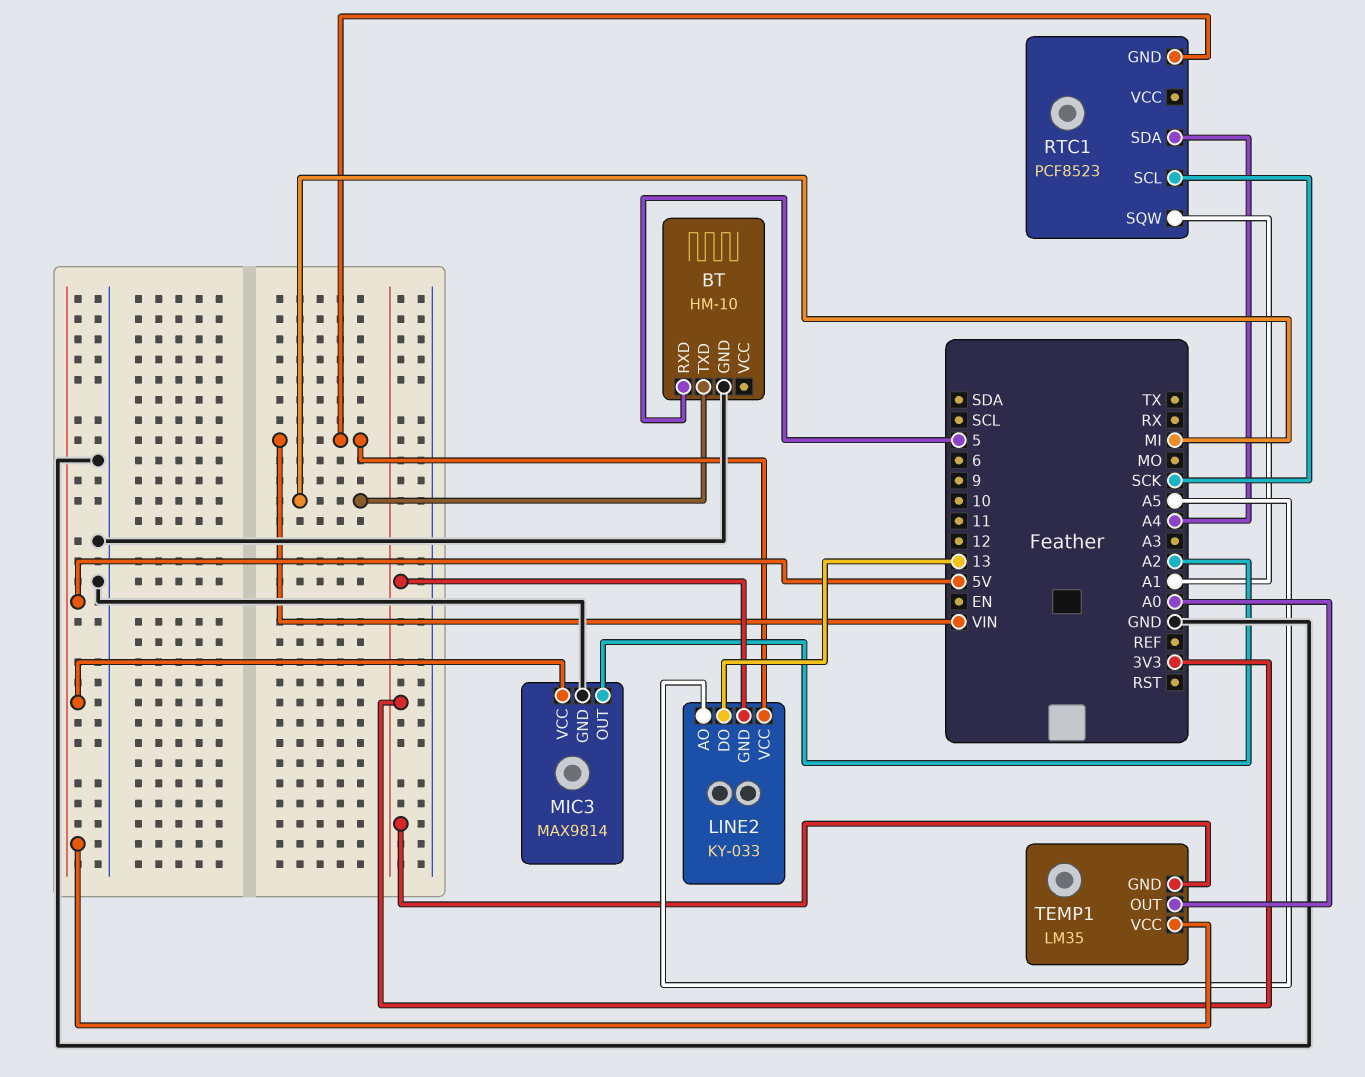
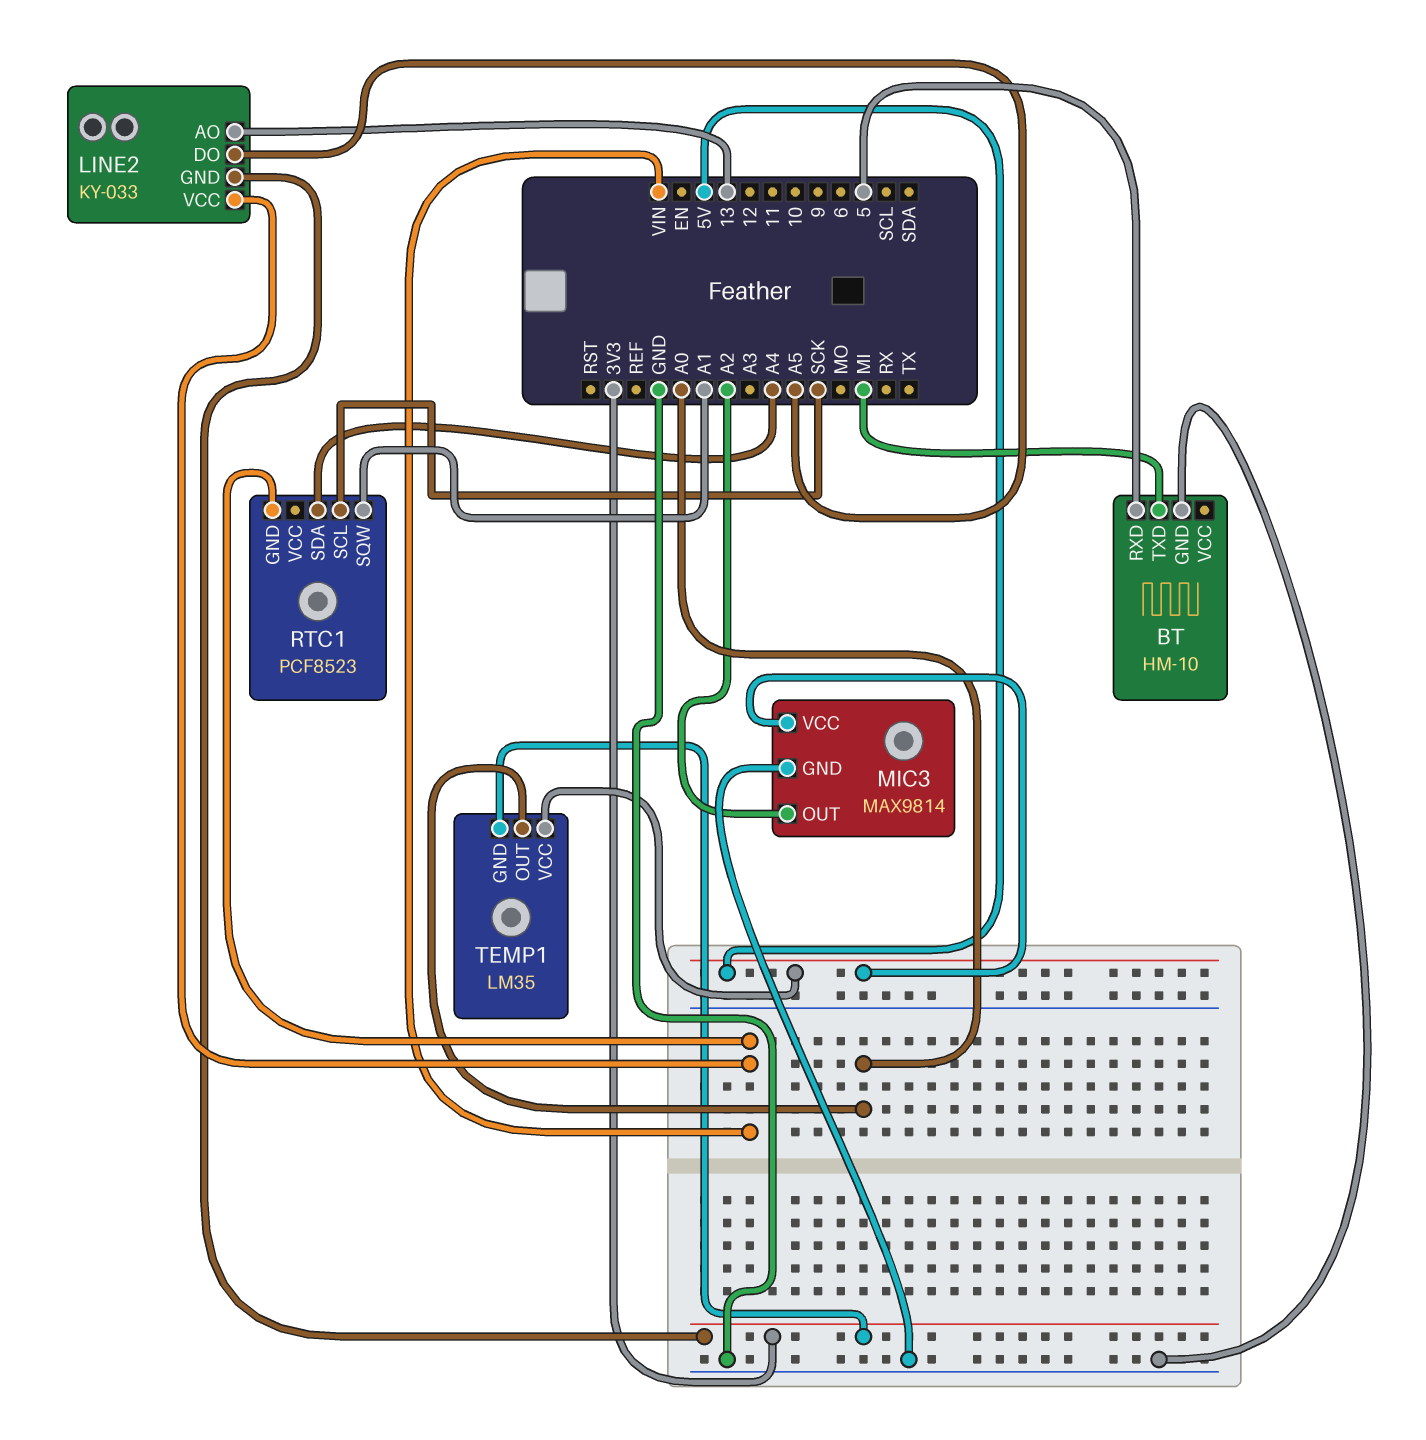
LINE2 pin AO: A5 -> 13
LINE2 pin DO: 13 -> A5

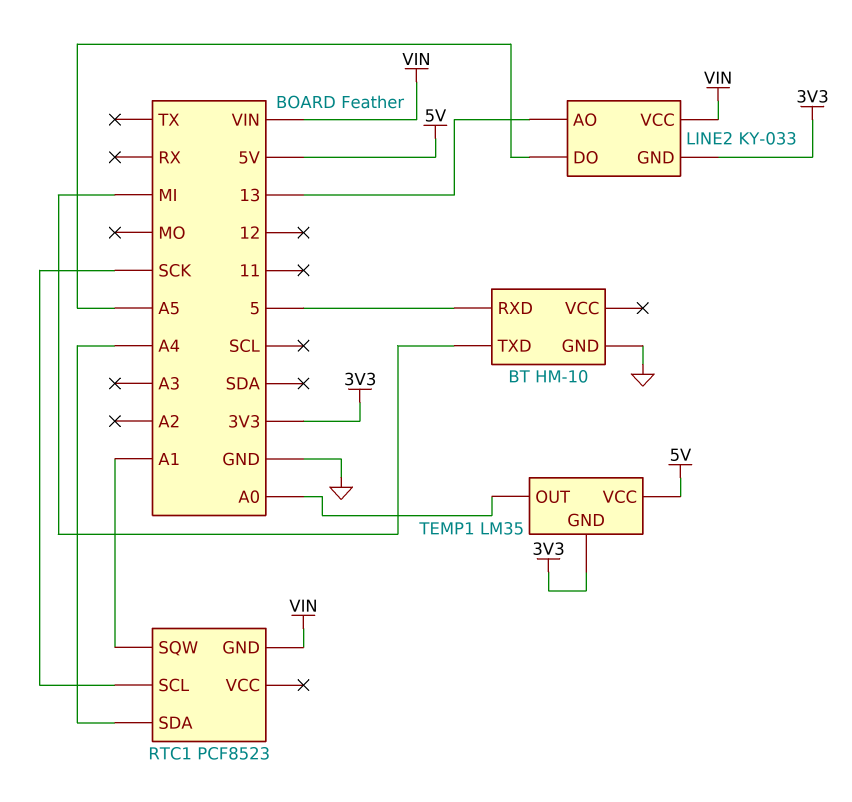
MIC3: MAX9814 -> none
MIC3 pin GND: GND -> none
MIC3 pin OUT: A2 -> none
MIC3 pin VCC: 5V -> none

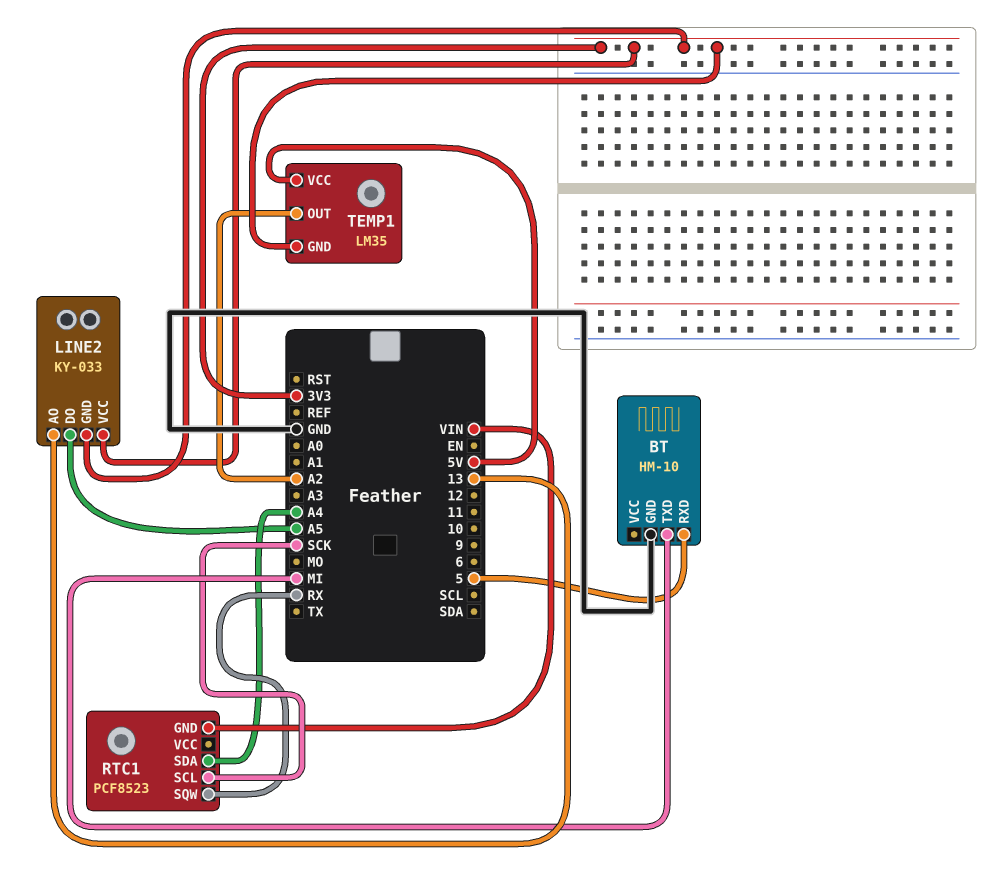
LINE2 pin VCC: VIN -> 3V3
RTC1 pin SQW: A1 -> RX
TEMP1 pin OUT: A0 -> A2

